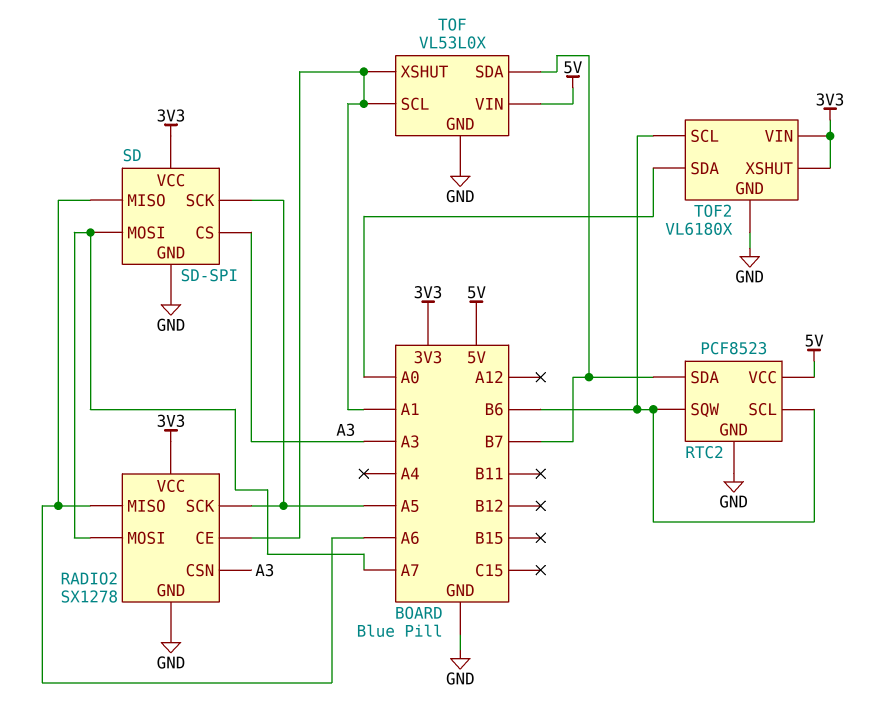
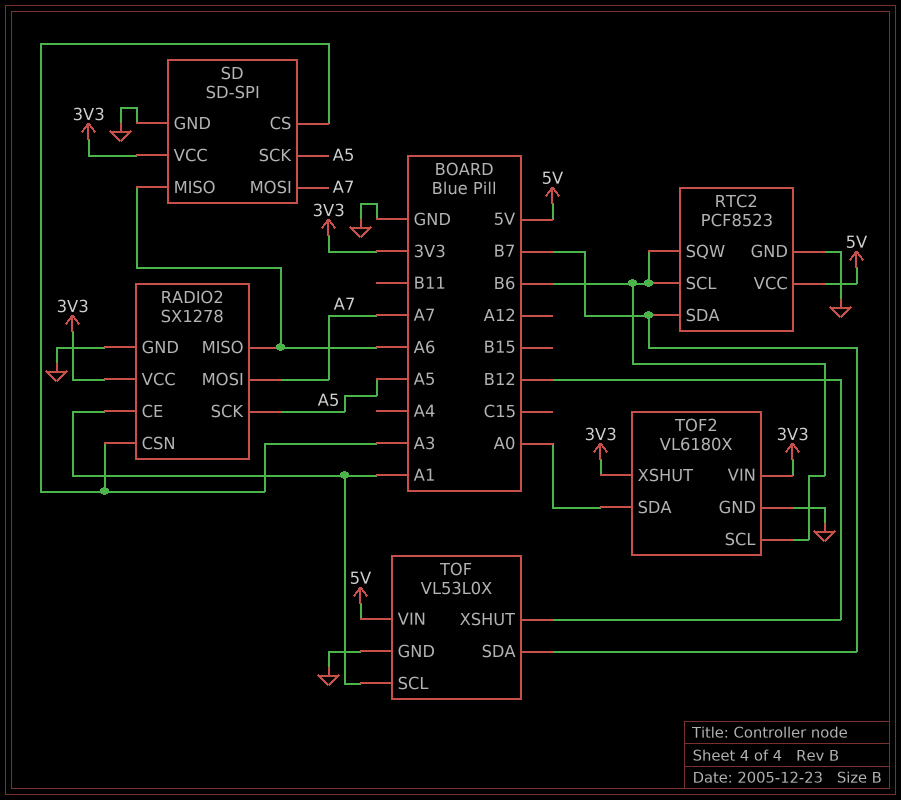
TOF pin XSHUT: A1 -> B12

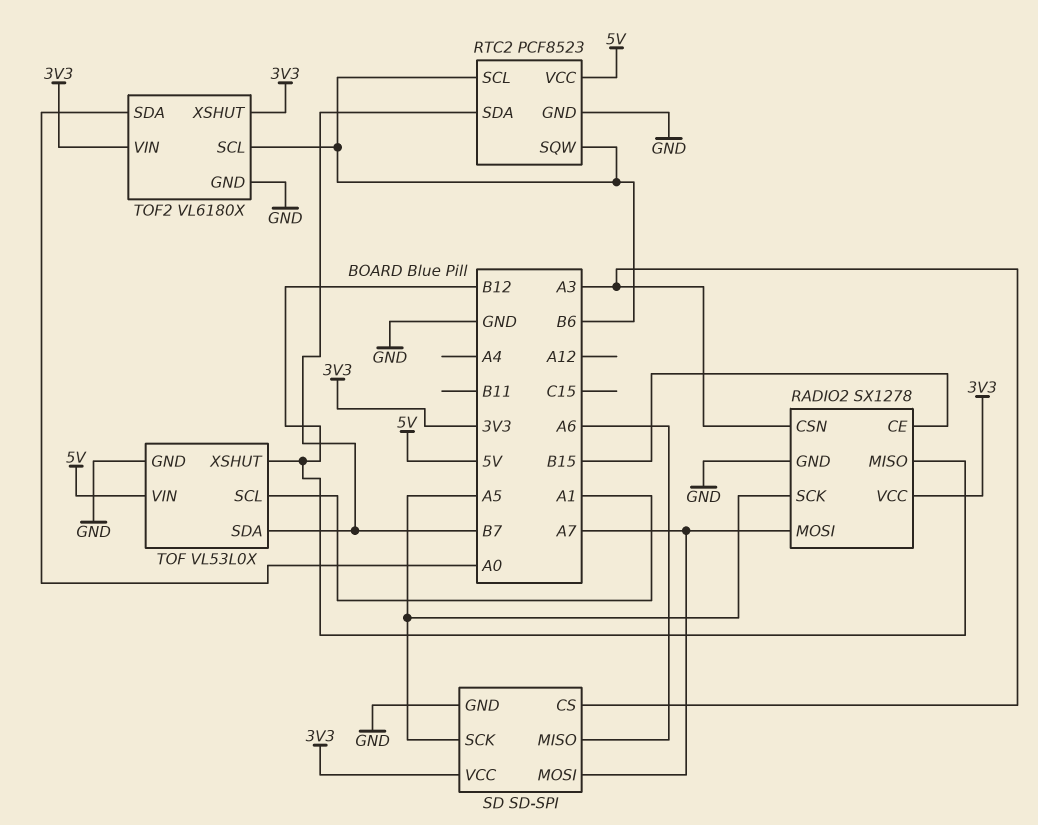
RADIO2 pin CE: A1 -> B15
RADIO2 pin MISO: A6 -> B12

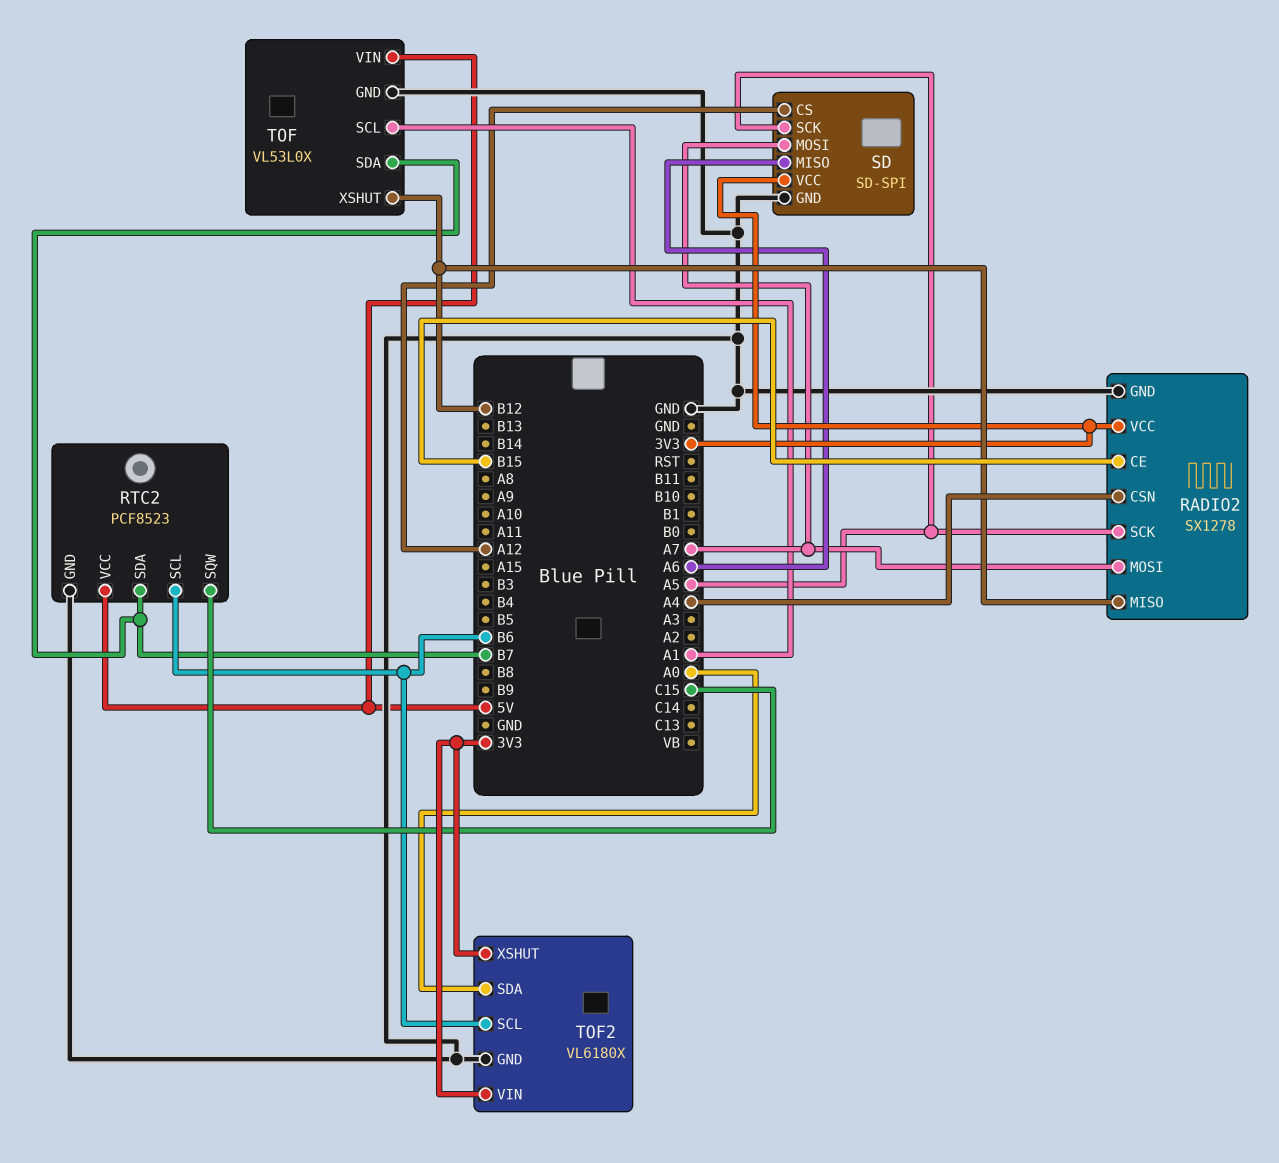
RADIO2 pin CSN: A3 -> A4
RTC2 pin SQW: B6 -> C15
SD pin CS: A3 -> A12

